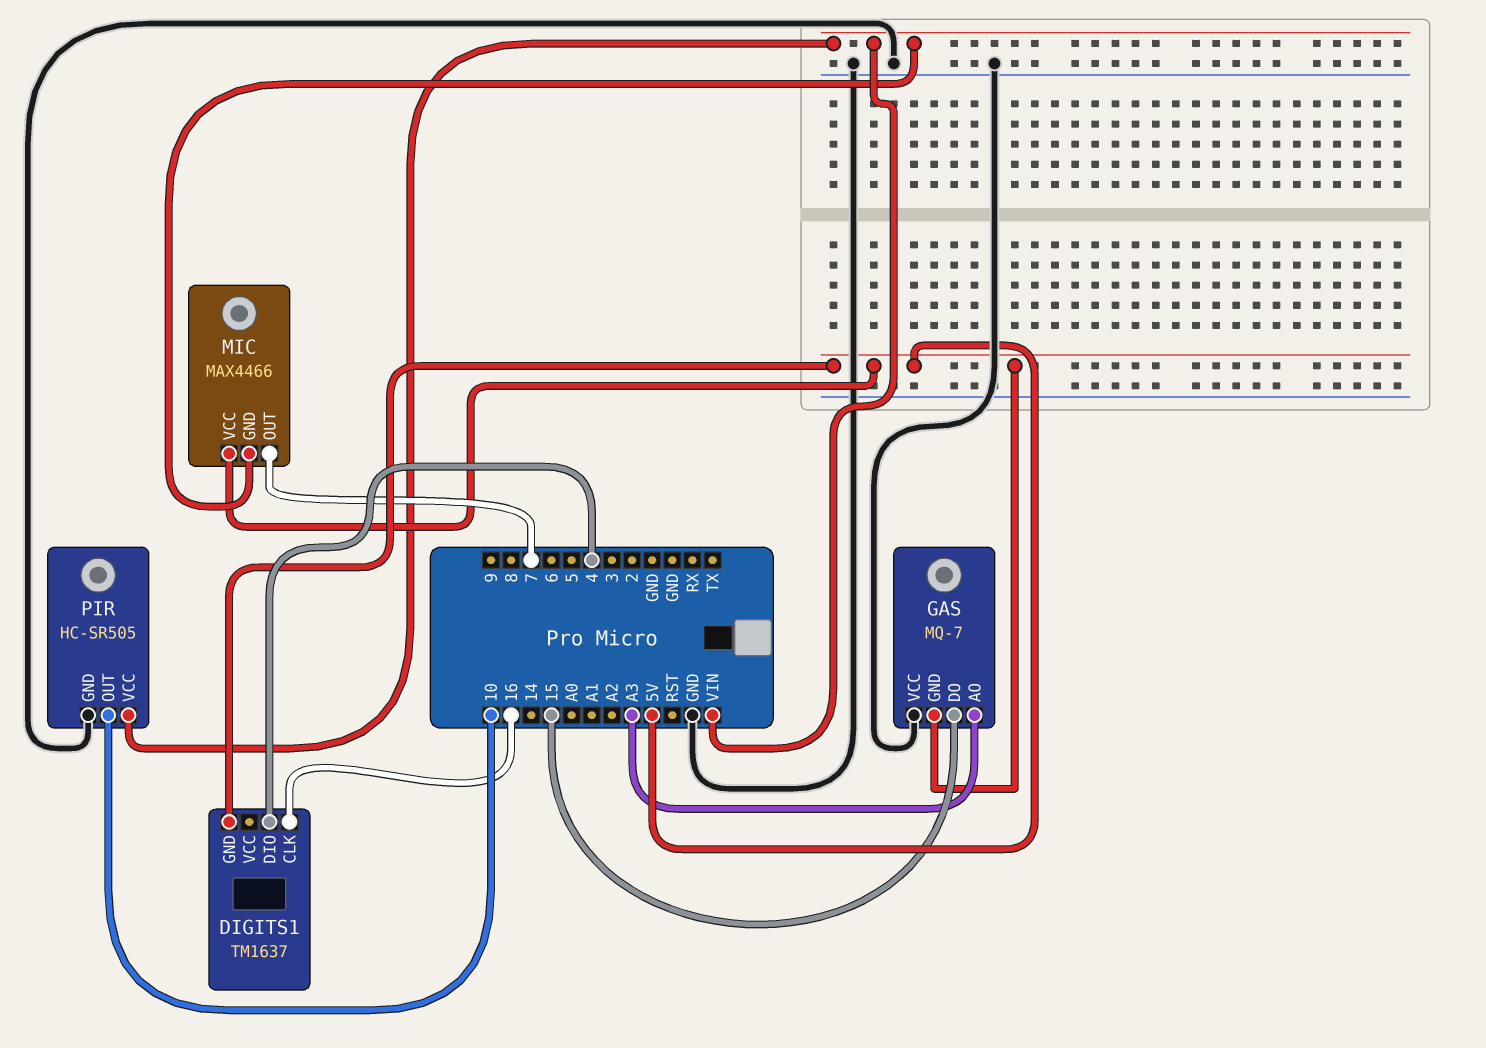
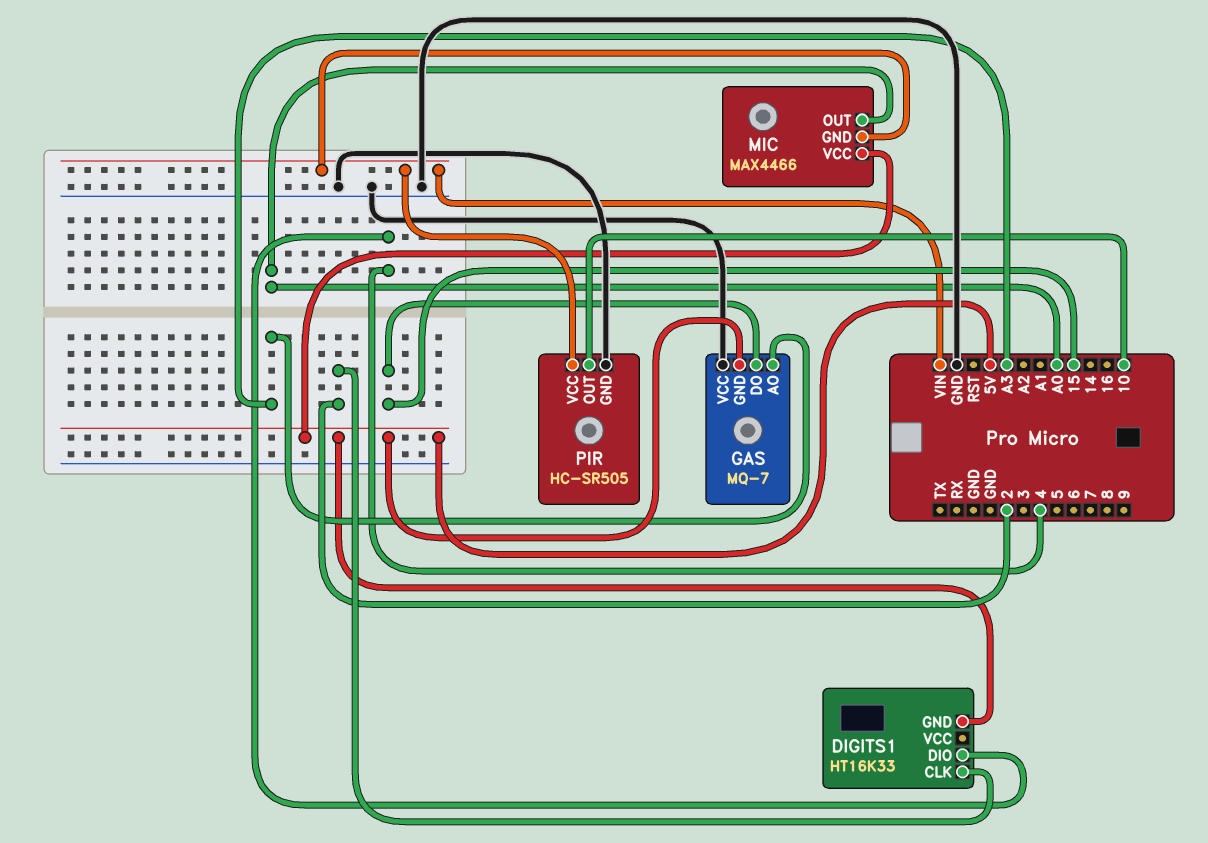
DIGITS1: TM1637 -> HT16K33
DIGITS1 pin CLK: 16 -> 2
MIC pin OUT: 7 -> A0

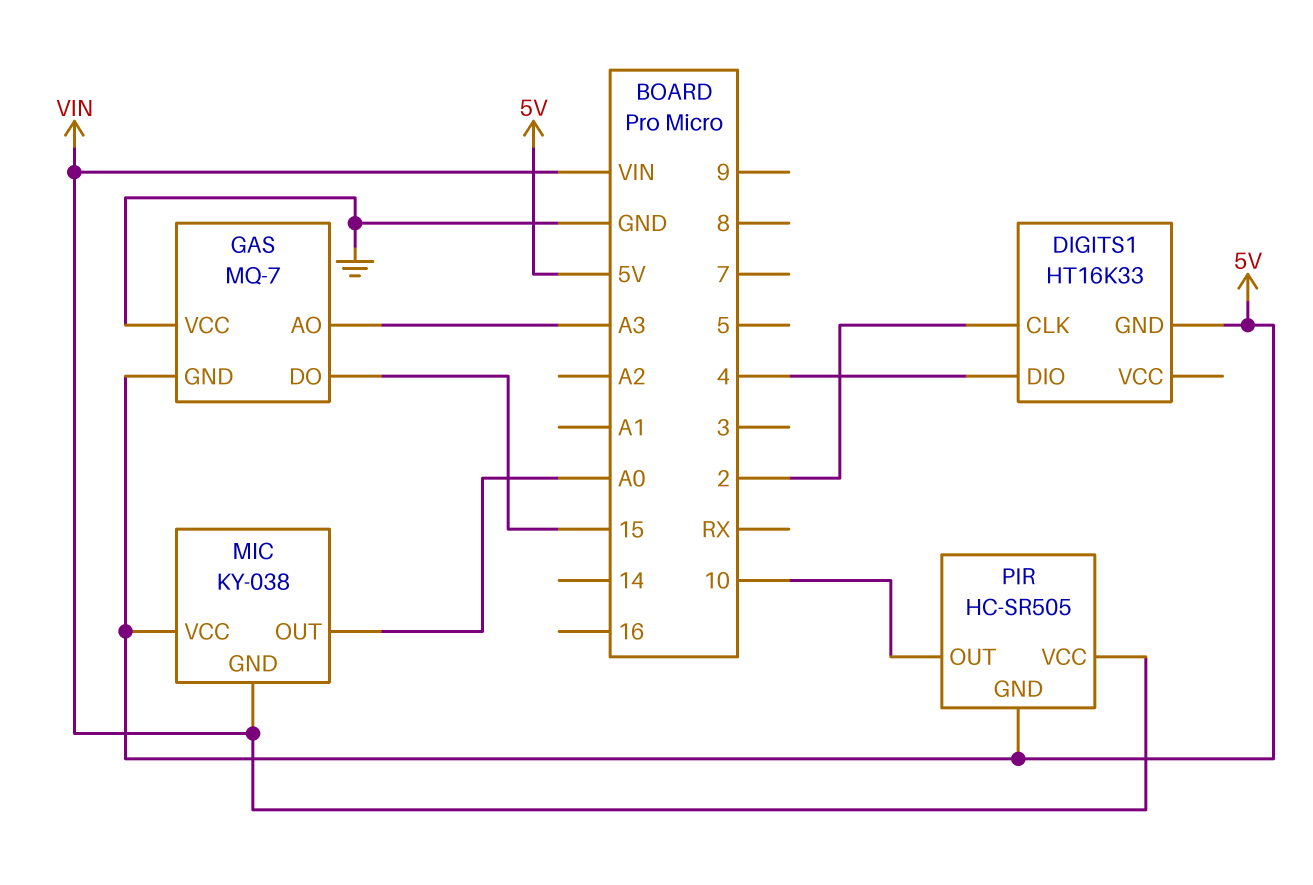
MIC: MAX4466 -> KY-038
PIR pin GND: GND -> 5V

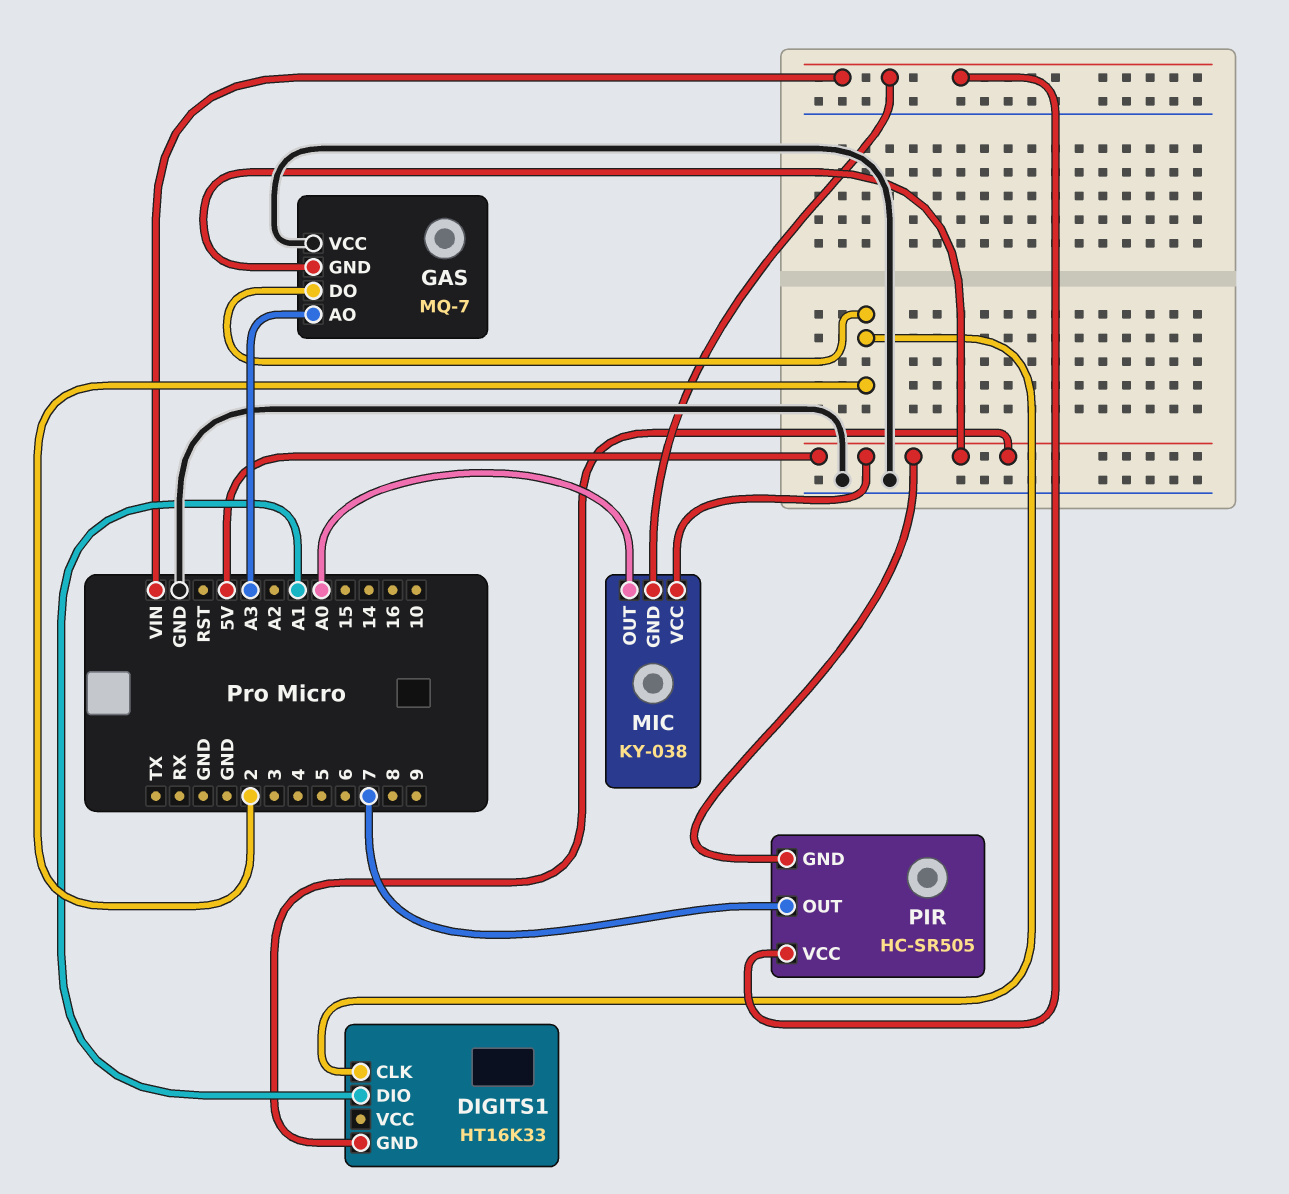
DIGITS1 pin DIO: 4 -> A1
GAS pin DO: 15 -> 2
PIR pin OUT: 10 -> 7

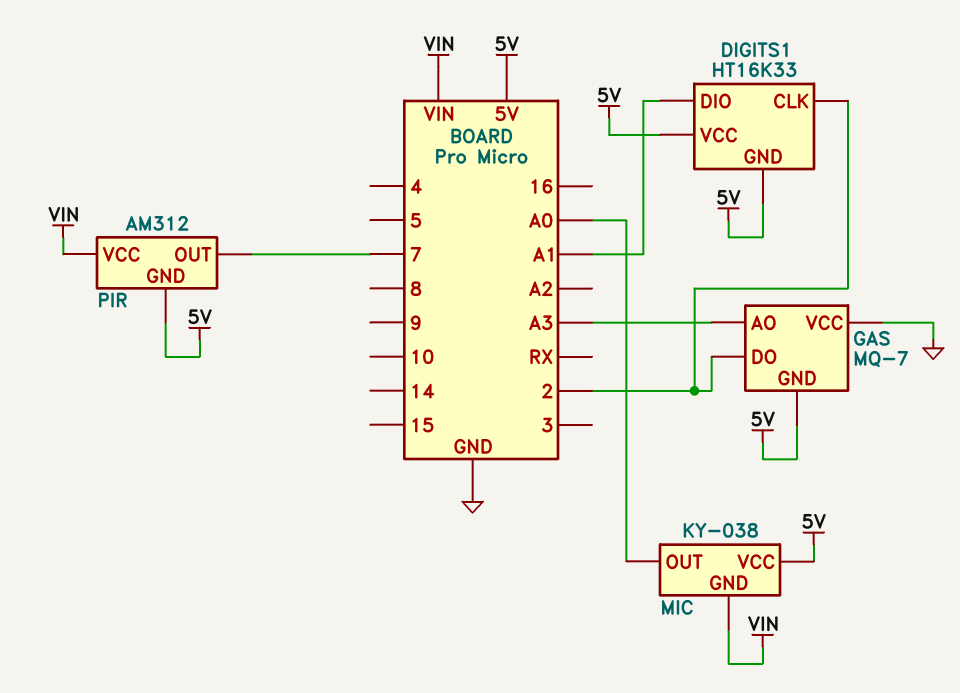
DIGITS1 pin VCC: none -> 5V
PIR: HC-SR505 -> AM312

